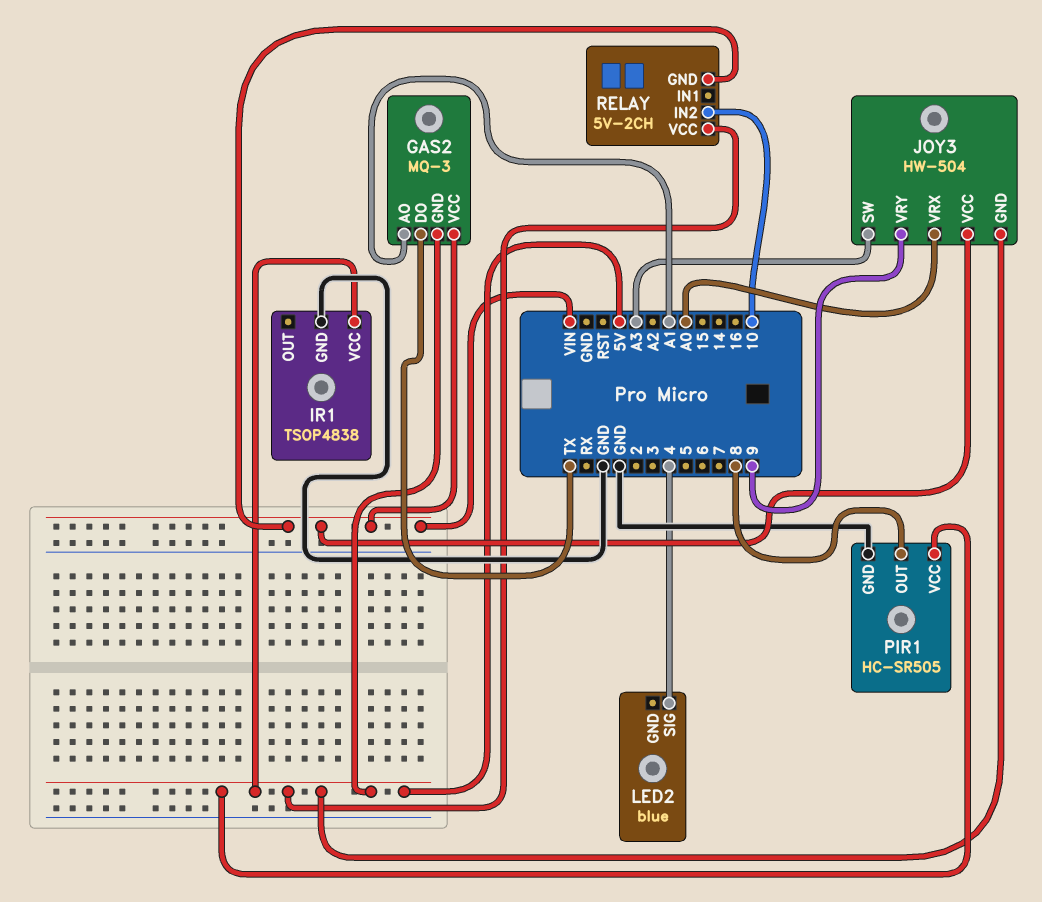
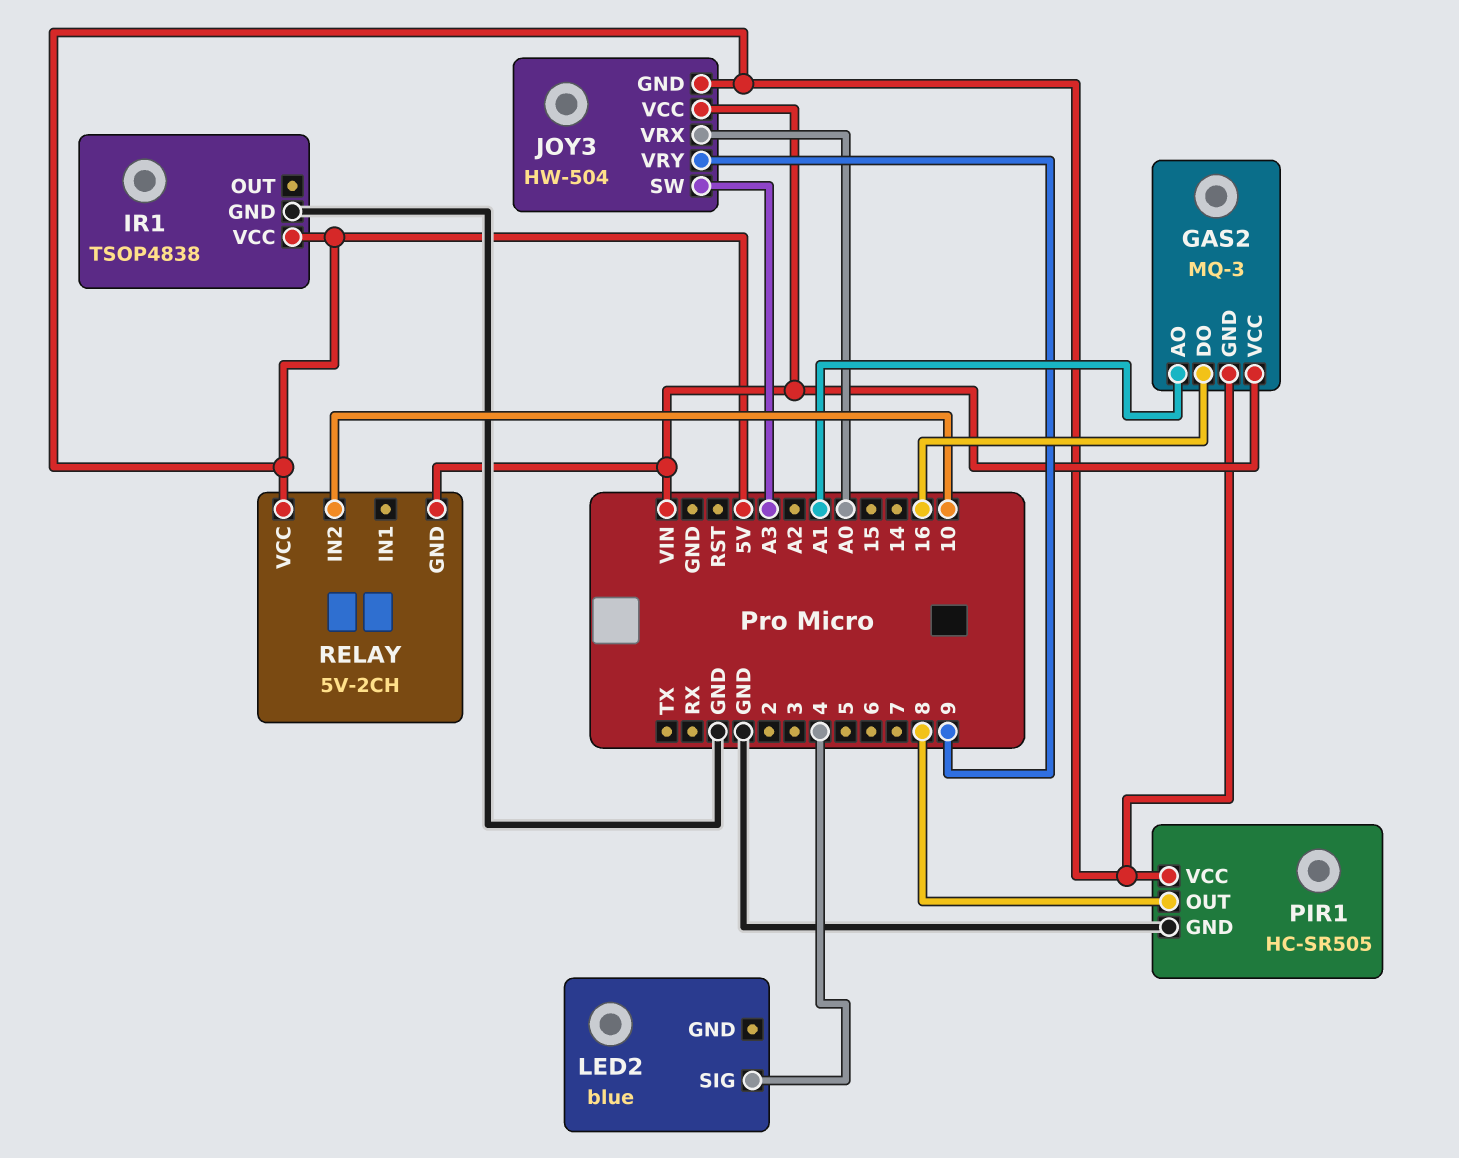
GAS2 pin DO: TX -> 16

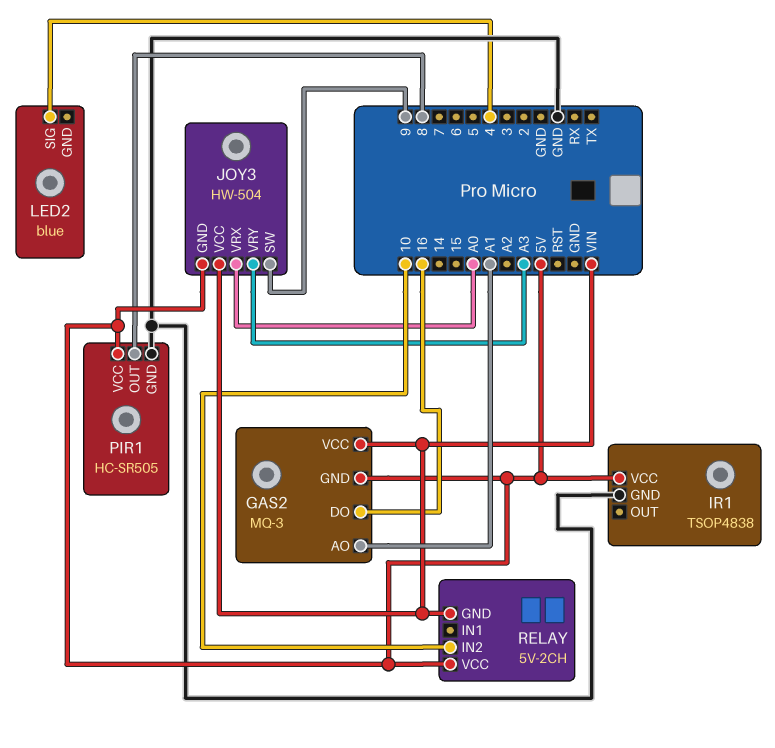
JOY3 pin SW: A3 -> 9
JOY3 pin VRY: 9 -> A3

